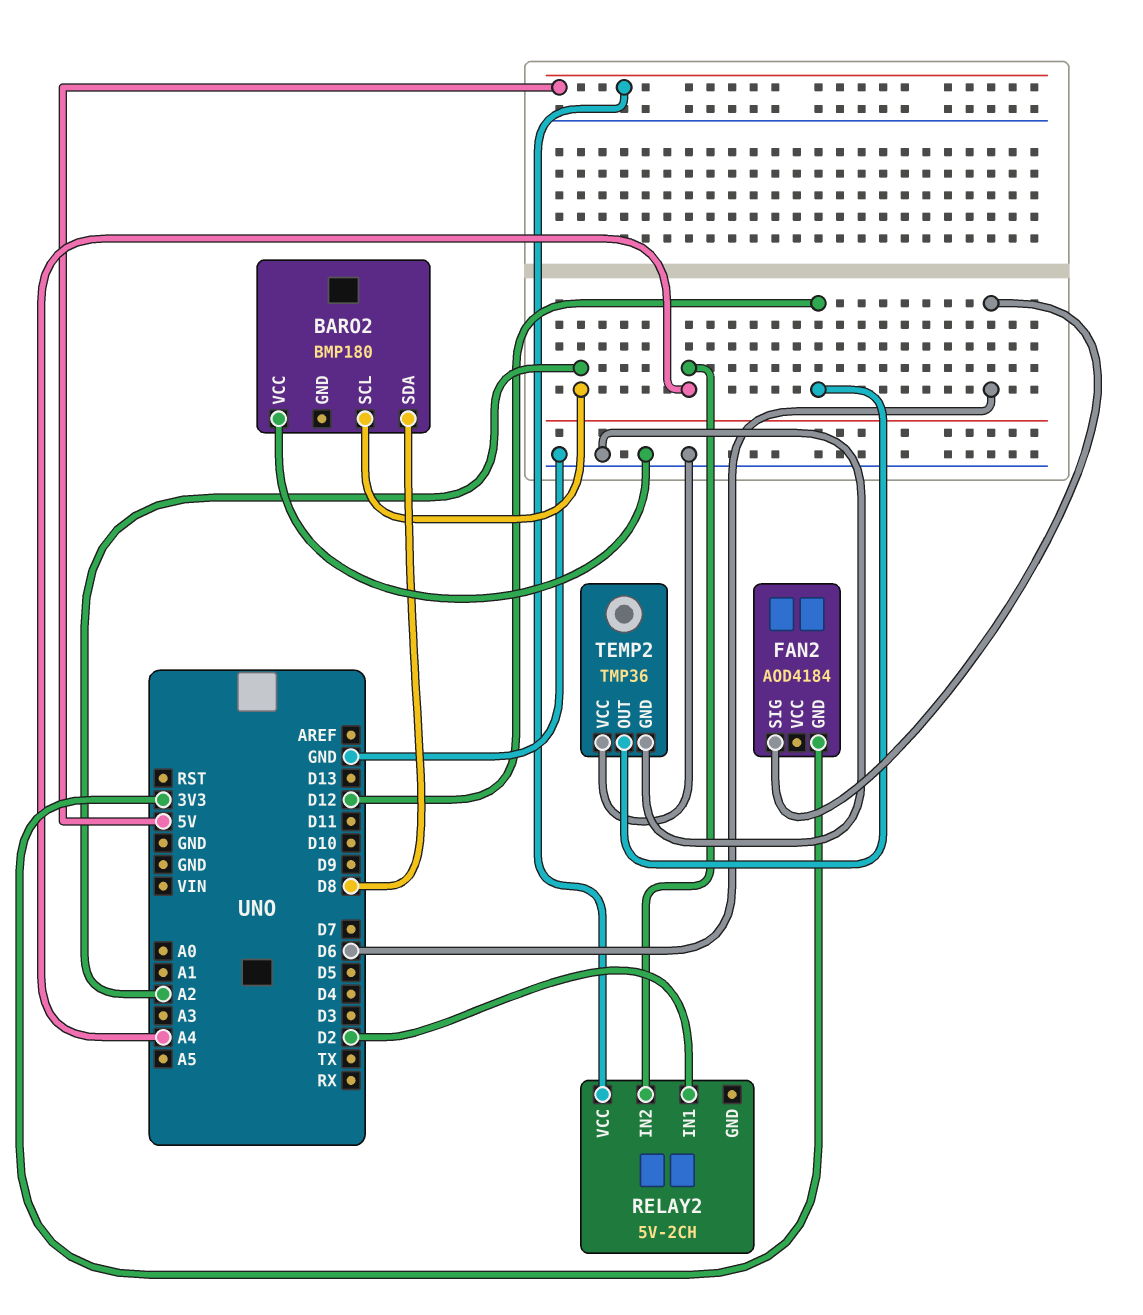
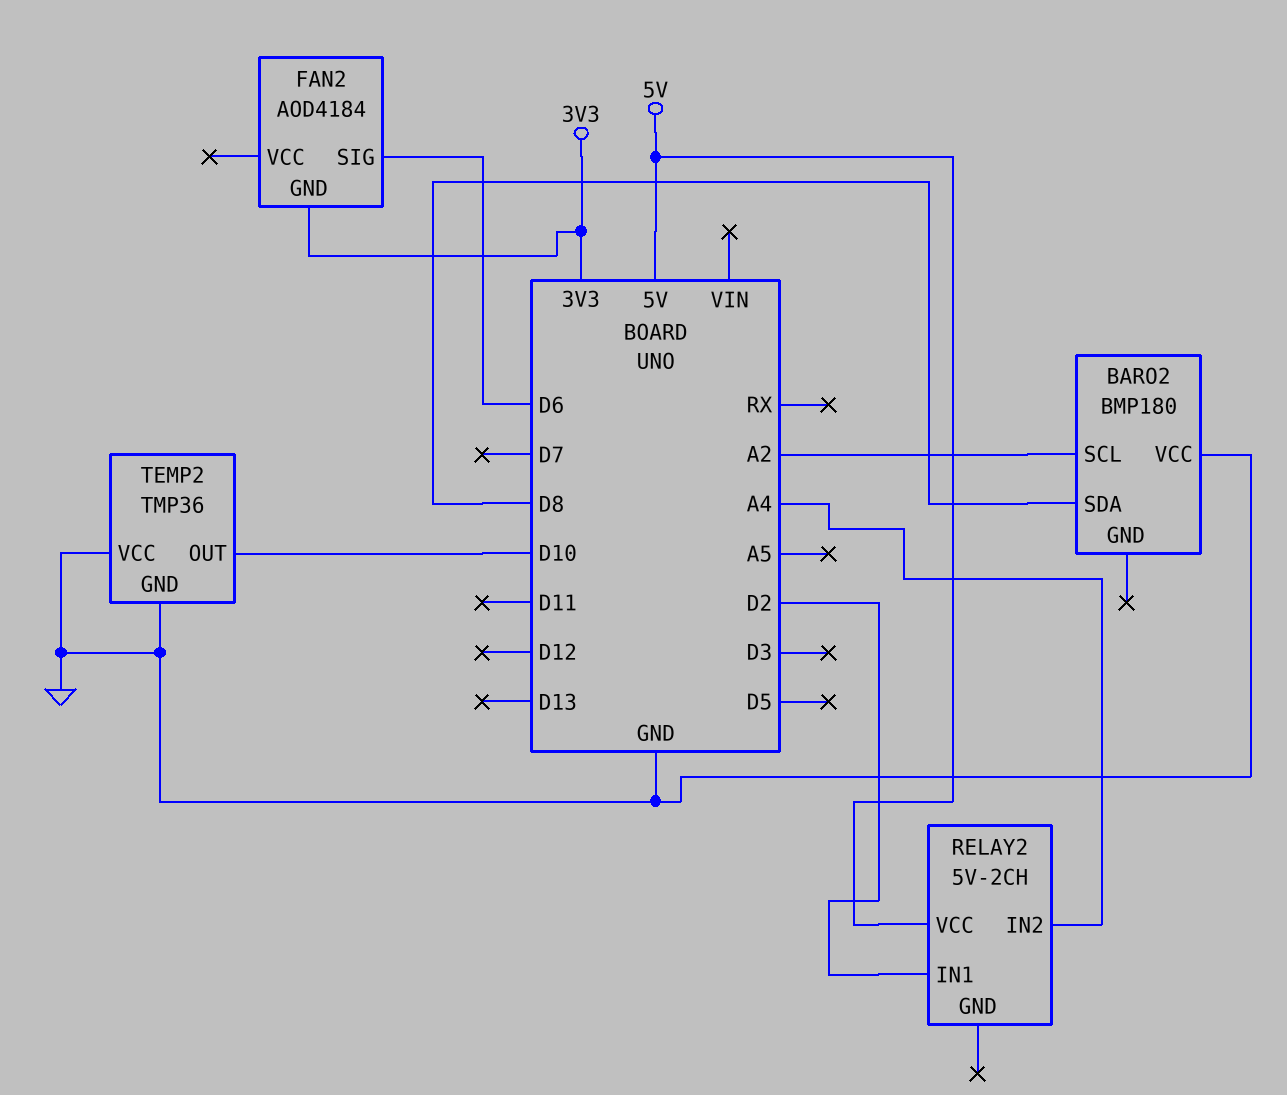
TEMP2 pin OUT: D12 -> D10

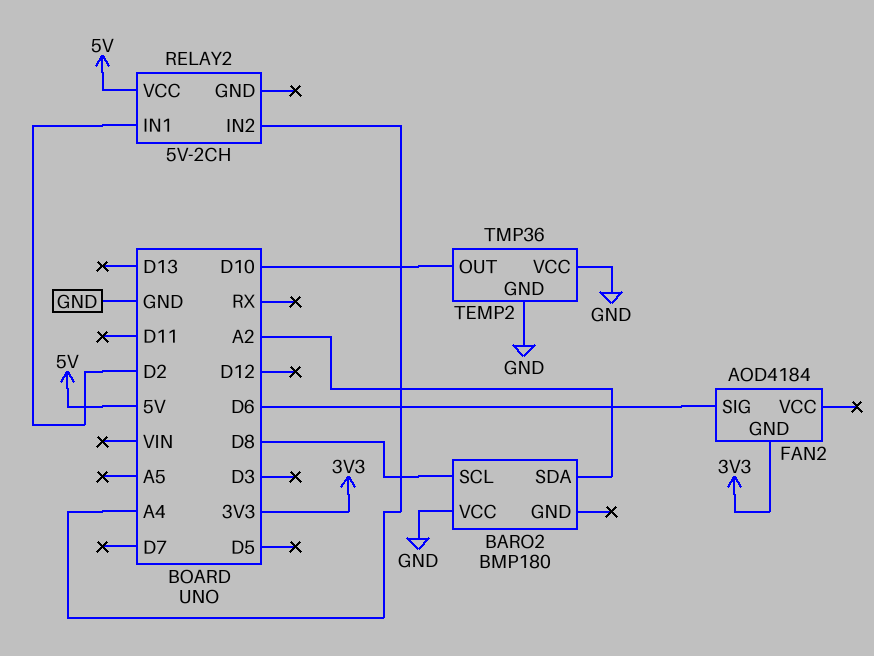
BARO2 pin SCL: A2 -> D8
BARO2 pin SDA: D8 -> A2

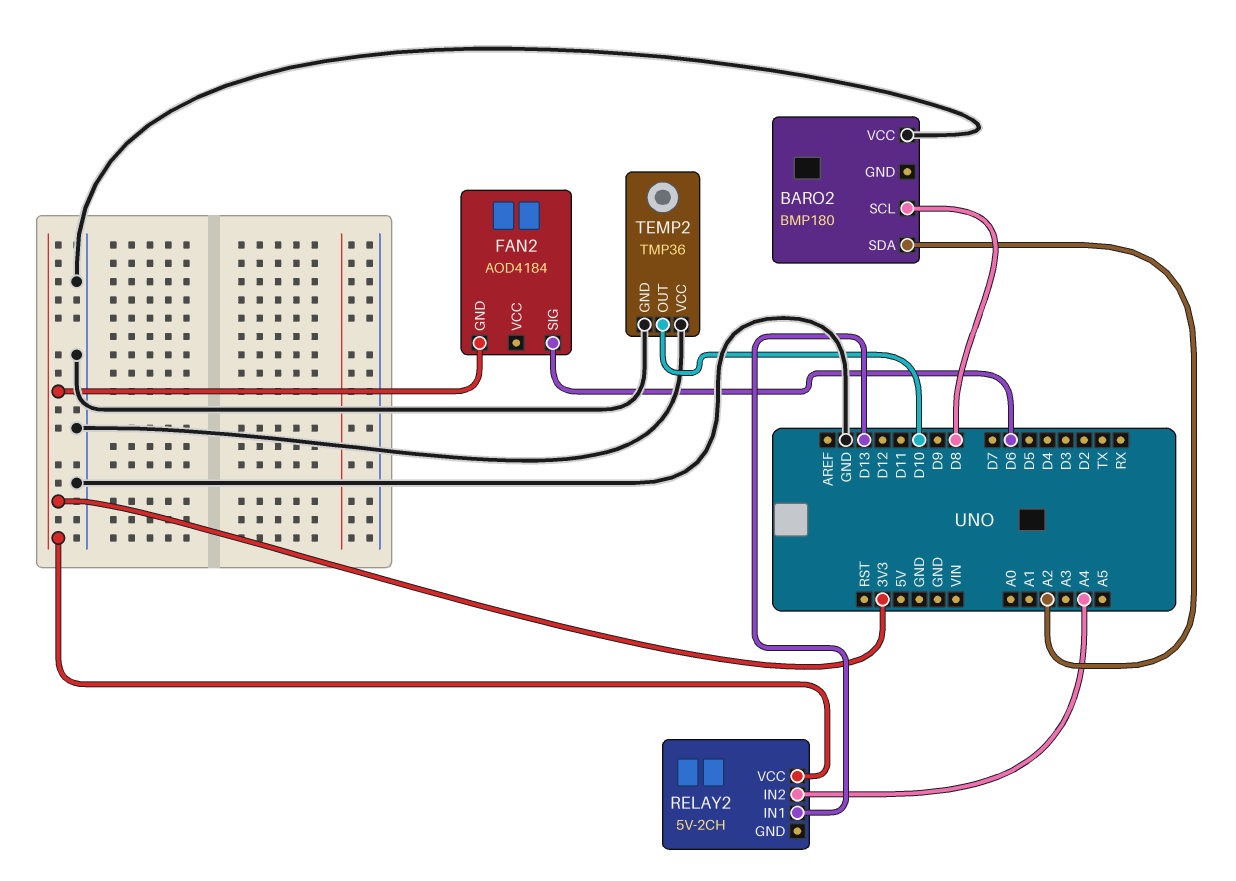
RELAY2 pin IN1: D2 -> D13
RELAY2 pin VCC: 5V -> 3V3

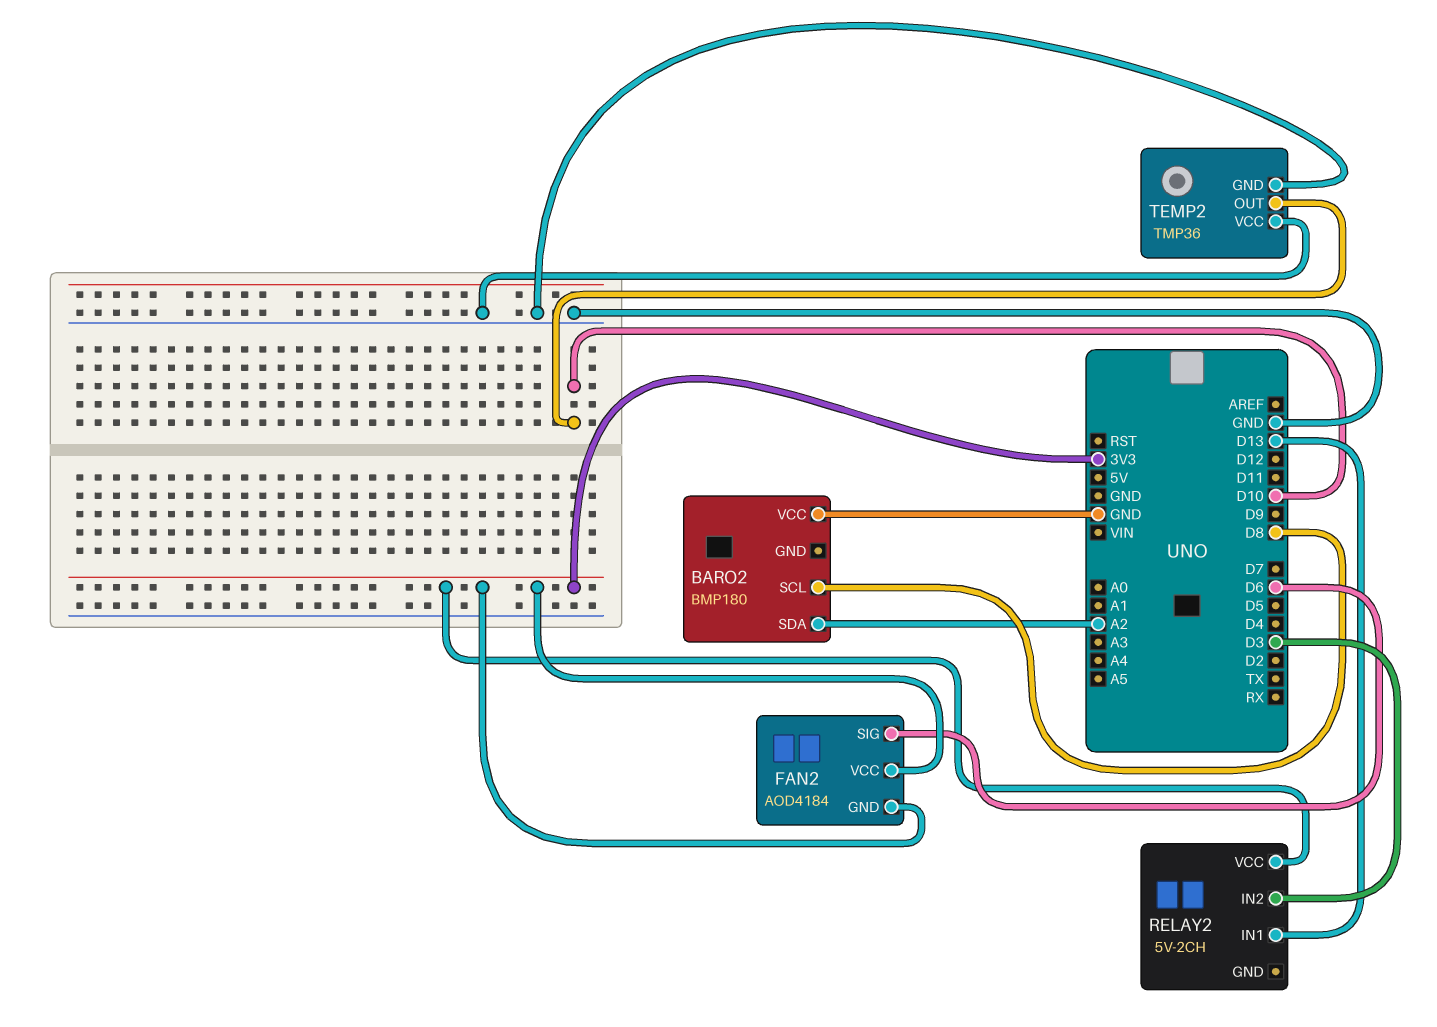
FAN2 pin VCC: none -> 3V3
RELAY2 pin IN2: A4 -> D3

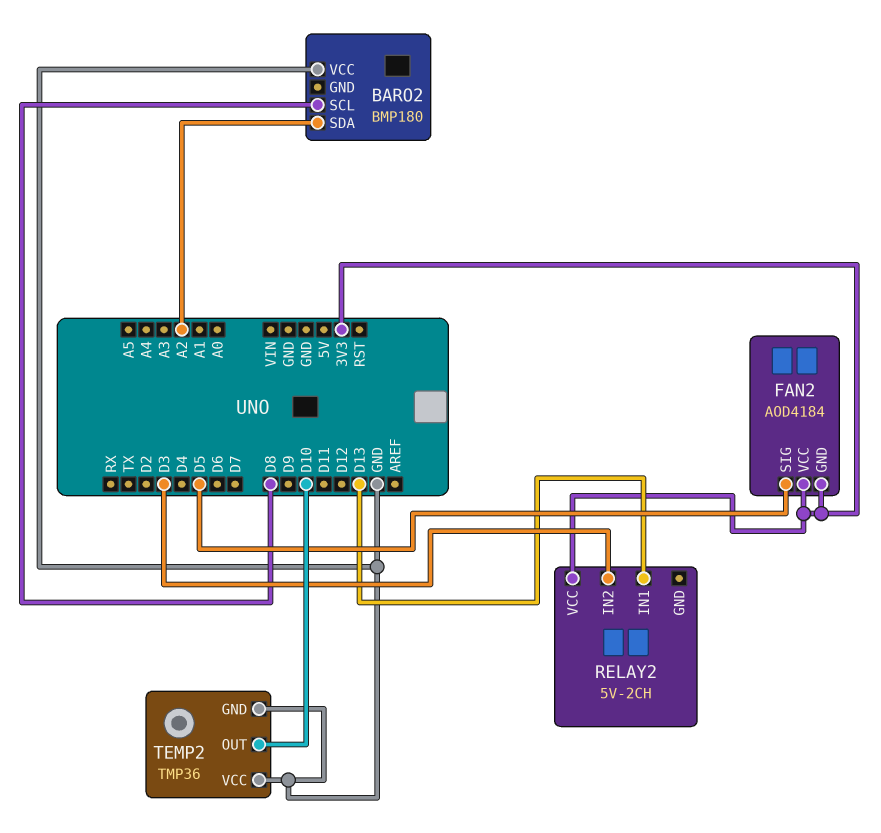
FAN2 pin SIG: D6 -> D5

